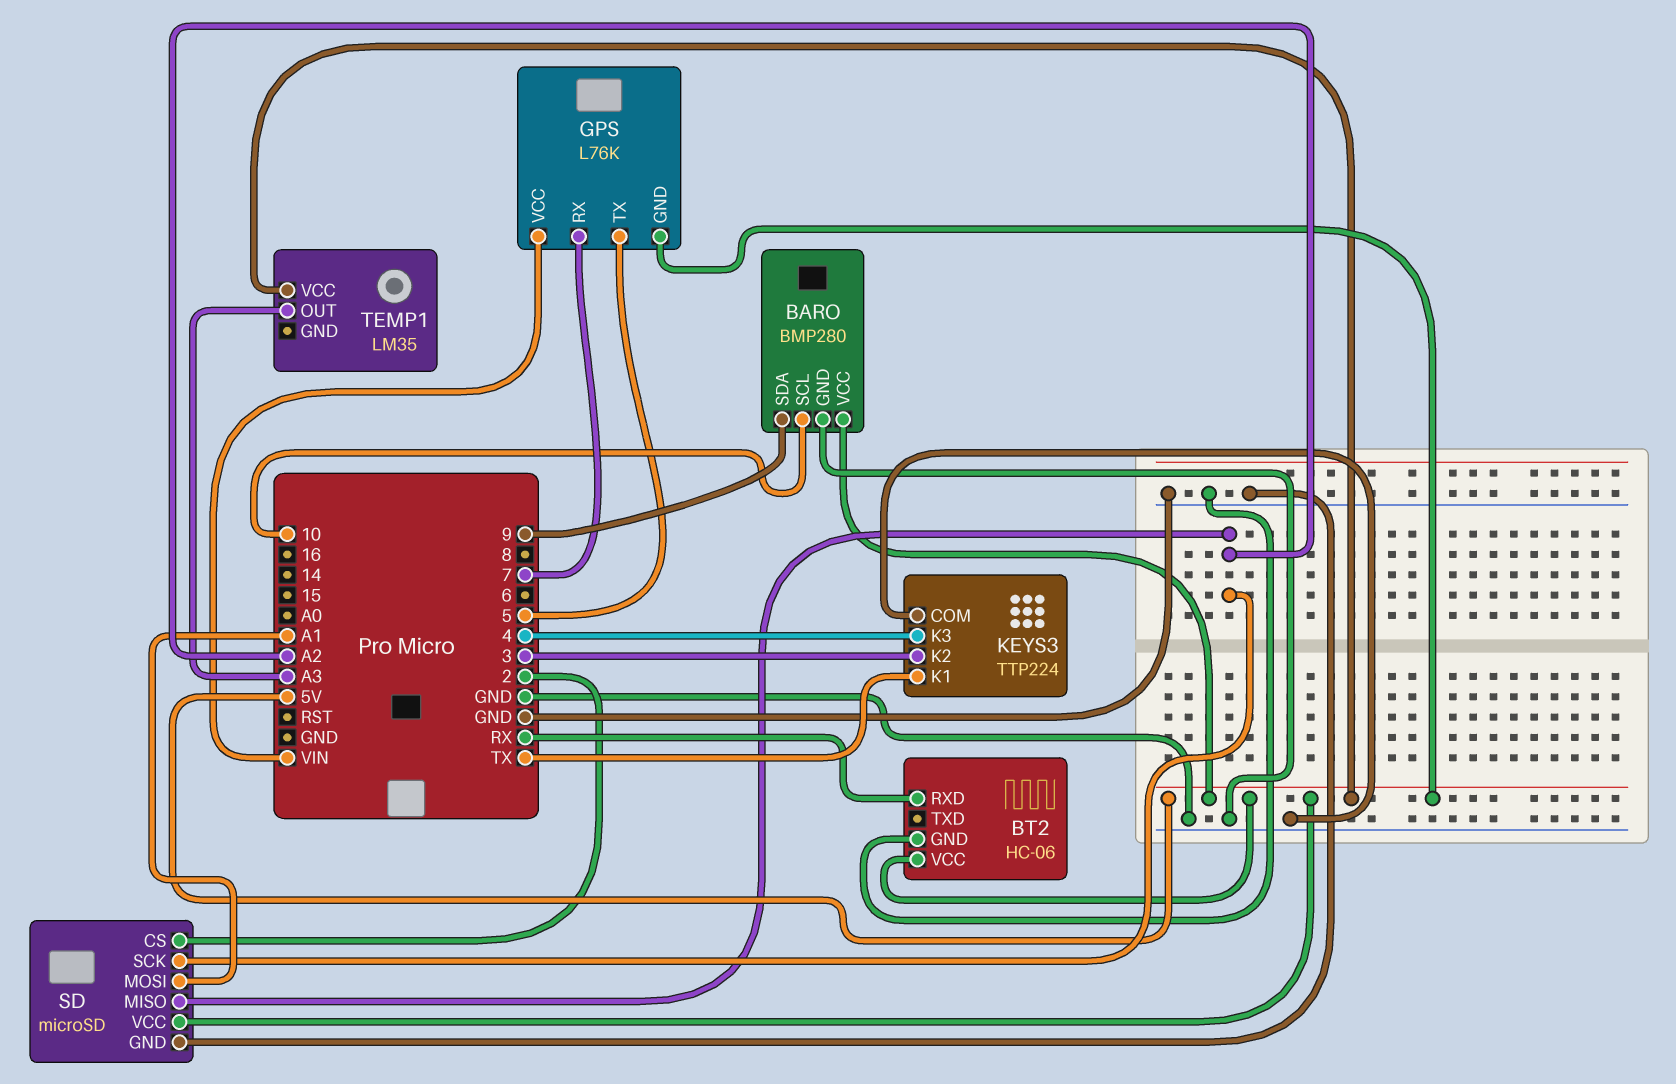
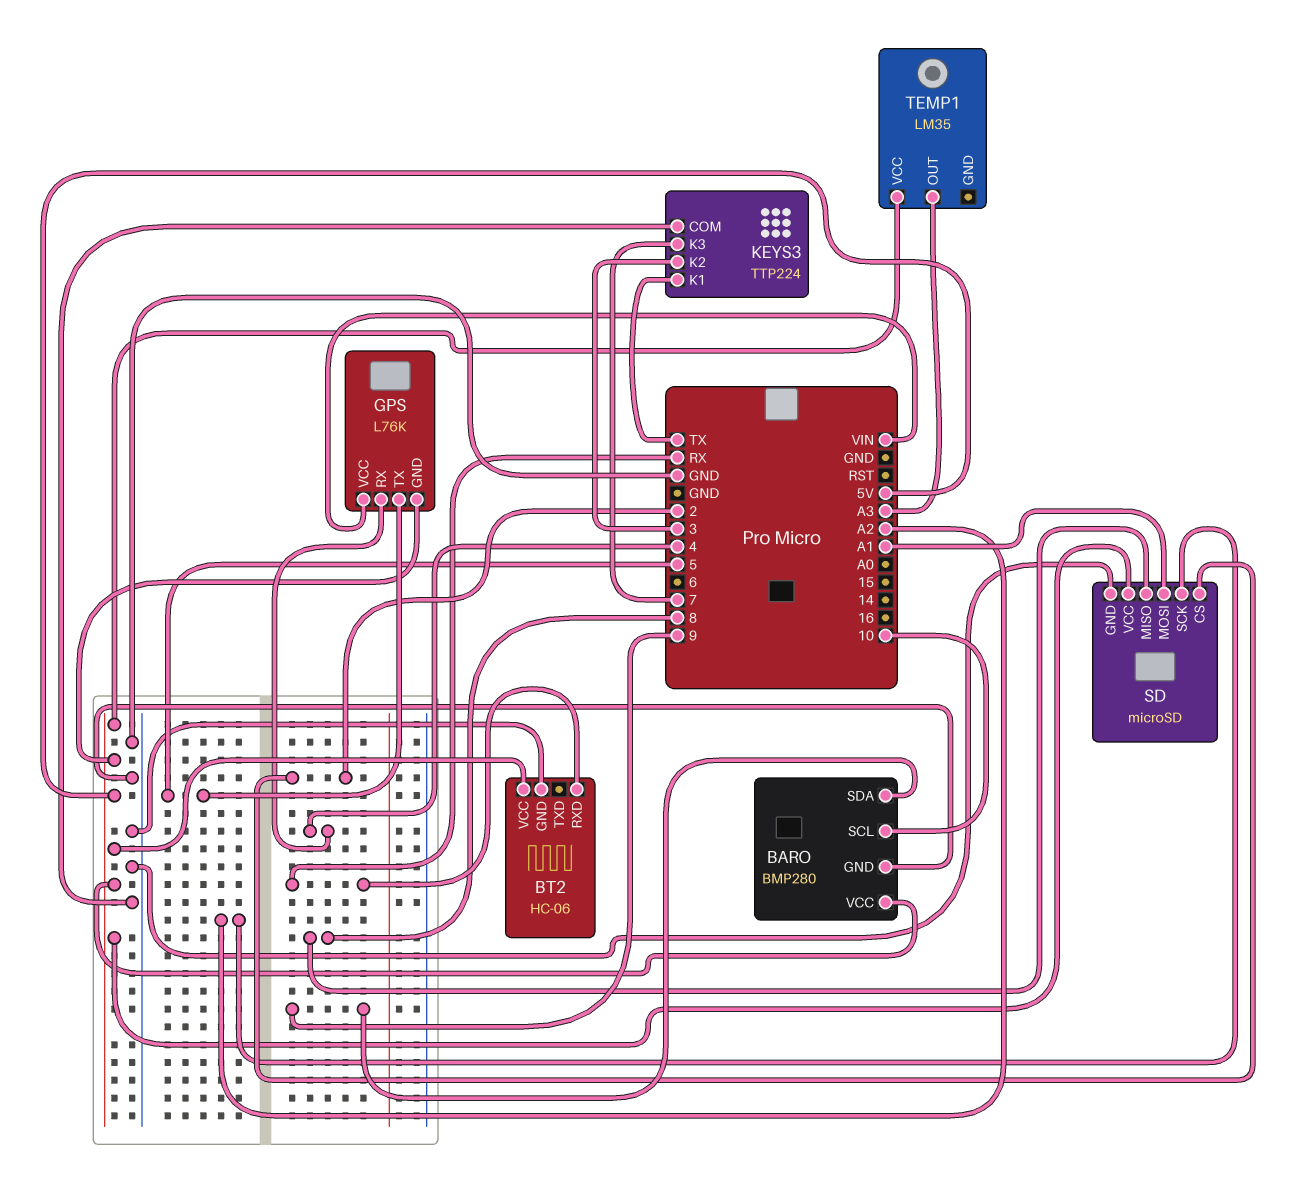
GPS pin RX: 7 -> 4
KEYS3 pin K3: 4 -> 7
SD pin MISO: A2 -> 8

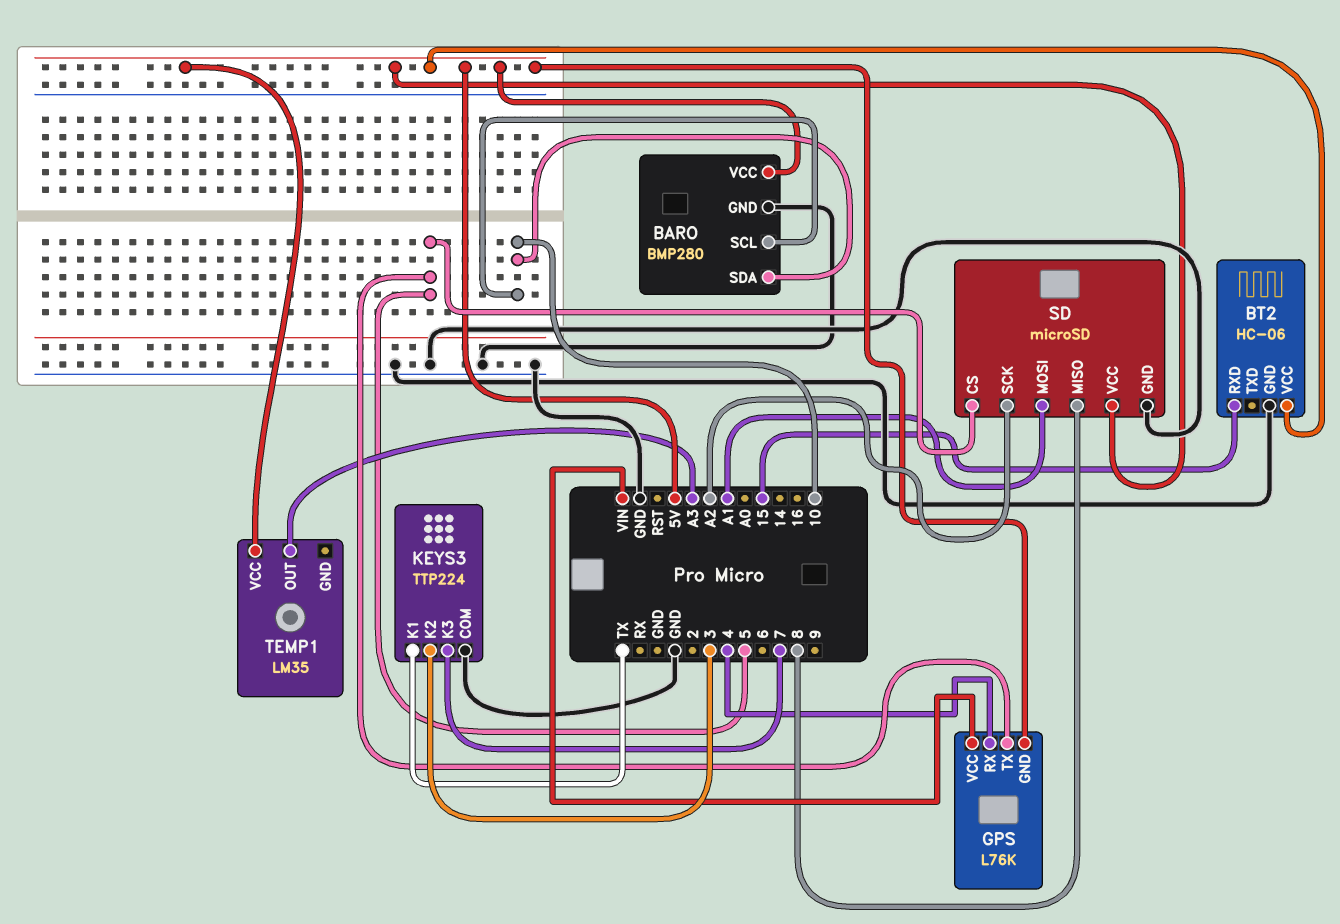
BARO pin SDA: 9 -> 10
BT2 pin RXD: RX -> 15
SD pin CS: 2 -> 5

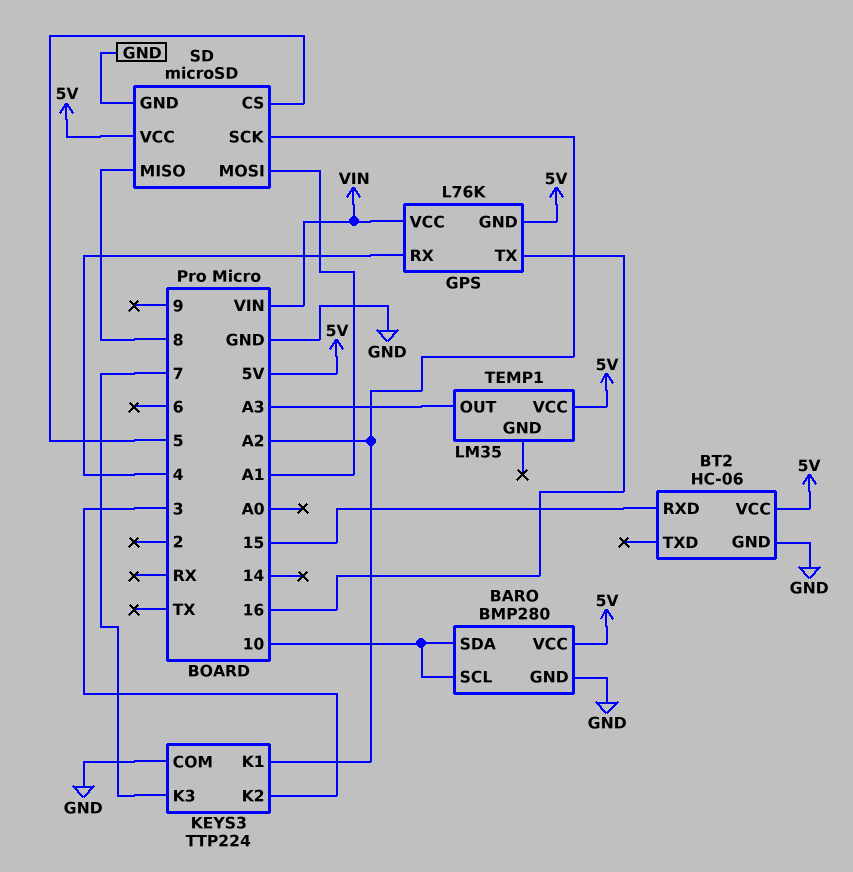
GPS pin TX: 5 -> 16
KEYS3 pin K1: TX -> A2

